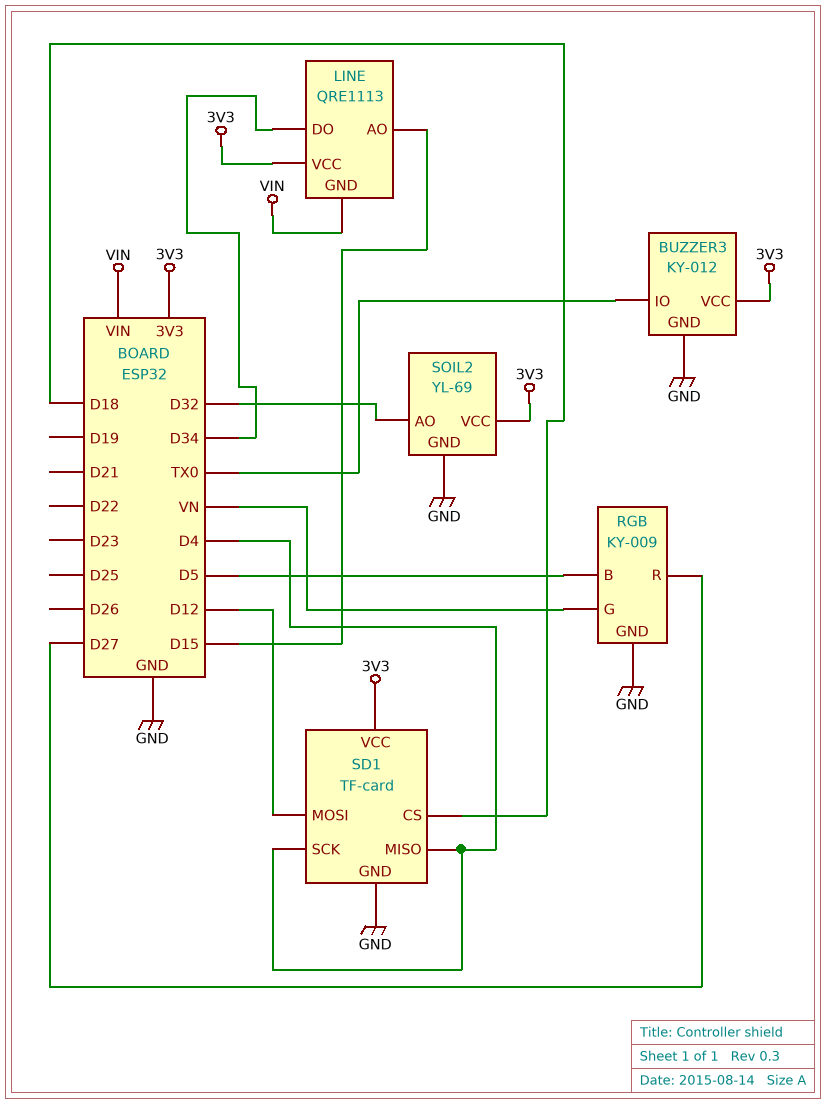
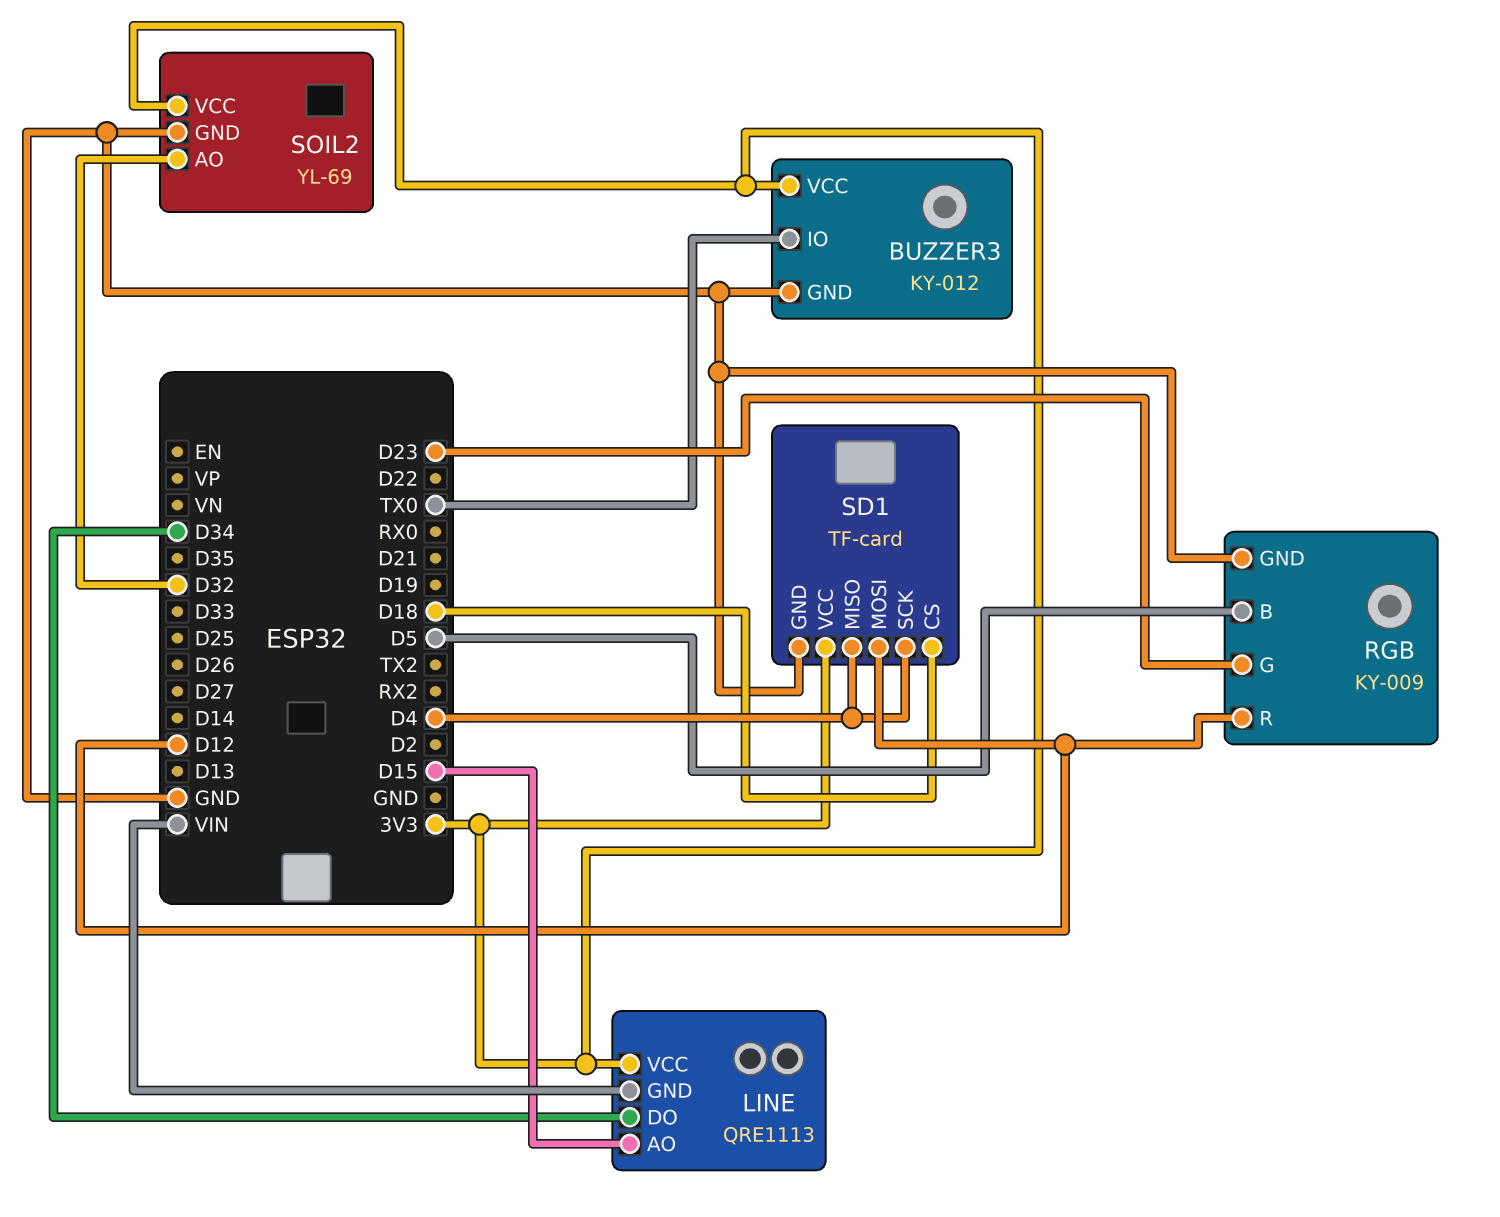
RGB pin G: VN -> D23
RGB pin R: D27 -> D12

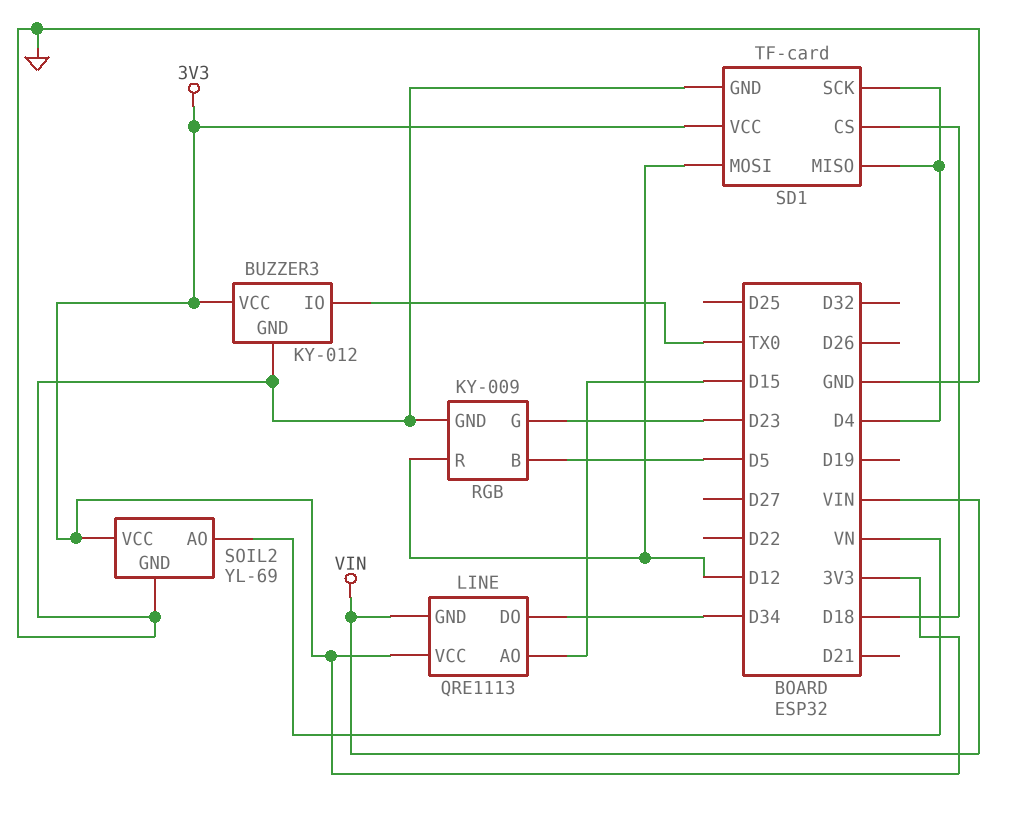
SOIL2 pin AO: D32 -> VN

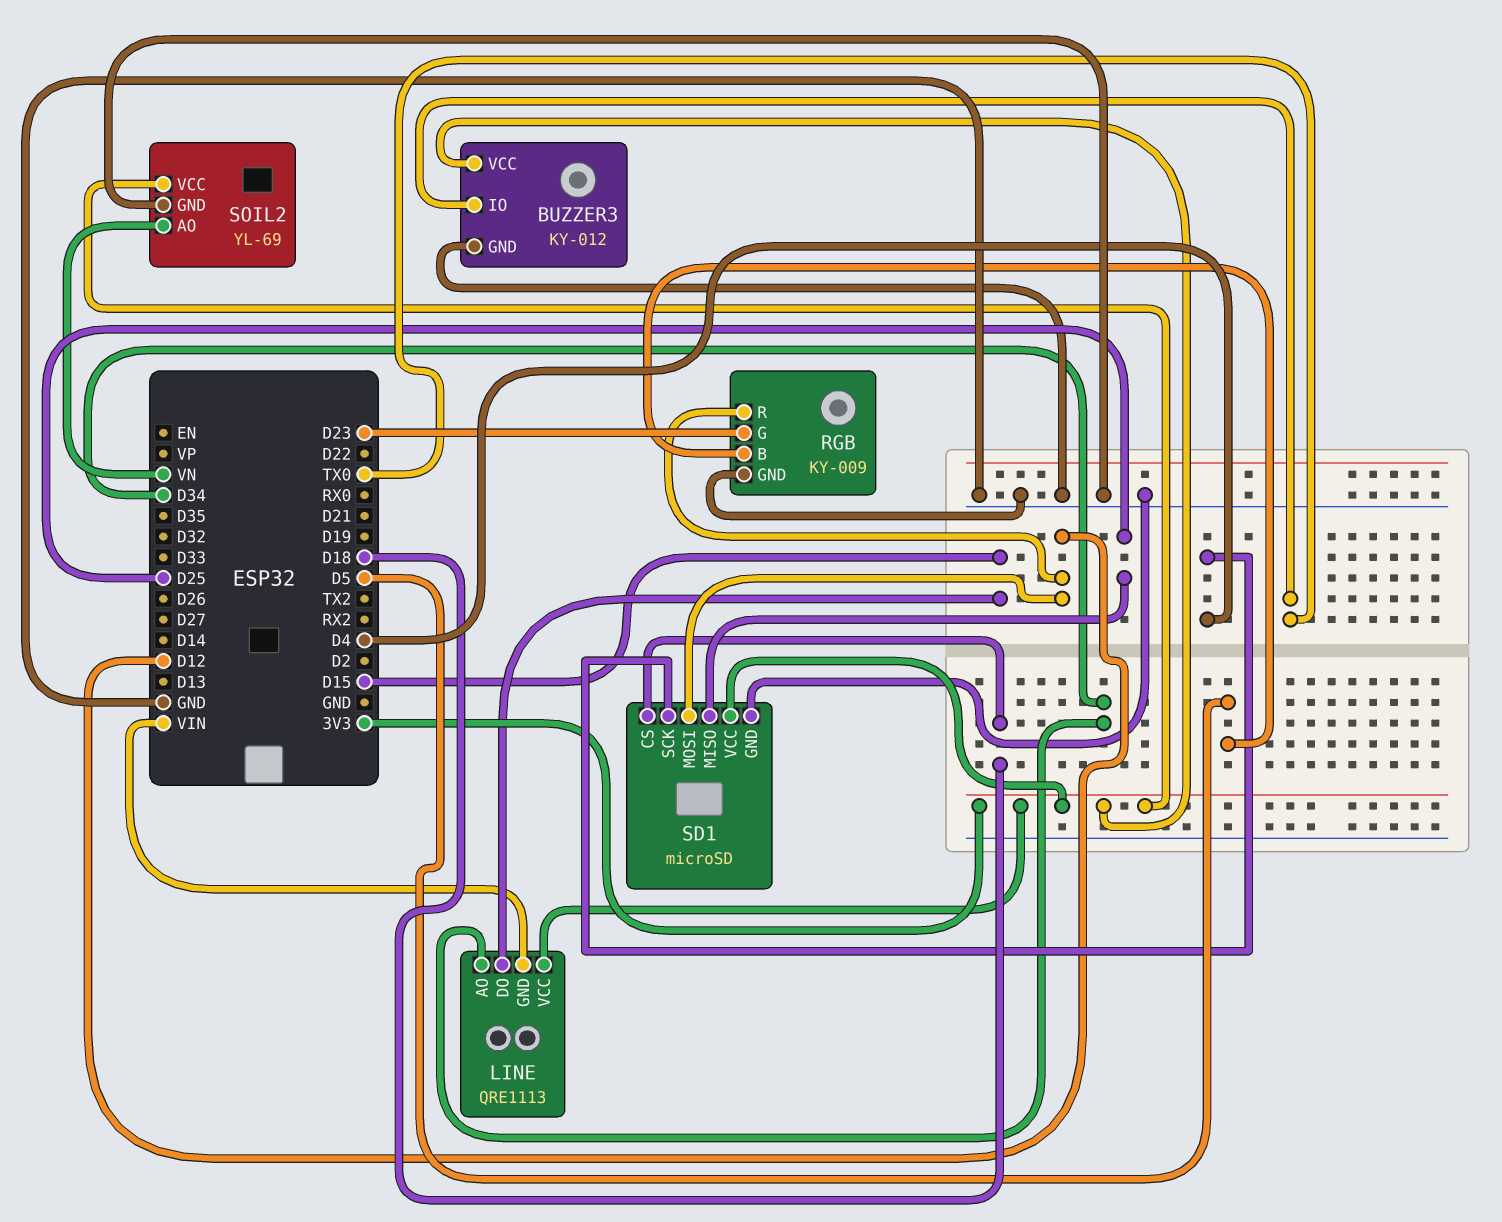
LINE pin AO: D15 -> D34
LINE pin DO: D34 -> D15
SD1: TF-card -> microSD
SD1 pin MISO: D4 -> D25

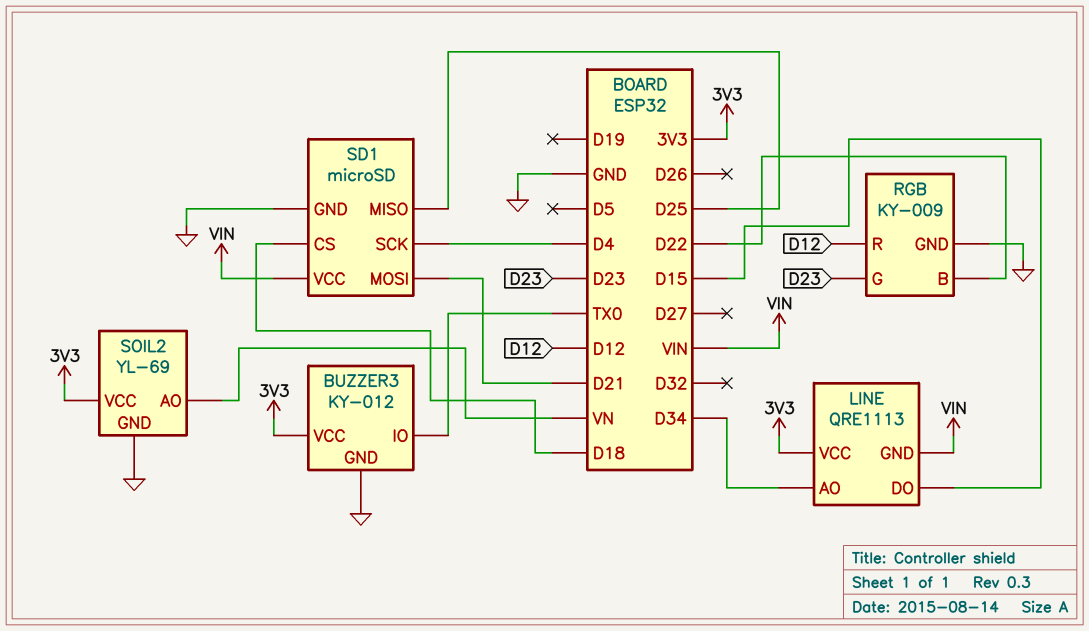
RGB pin B: D5 -> D22
SD1 pin MOSI: D12 -> D21
SD1 pin VCC: 3V3 -> VIN

